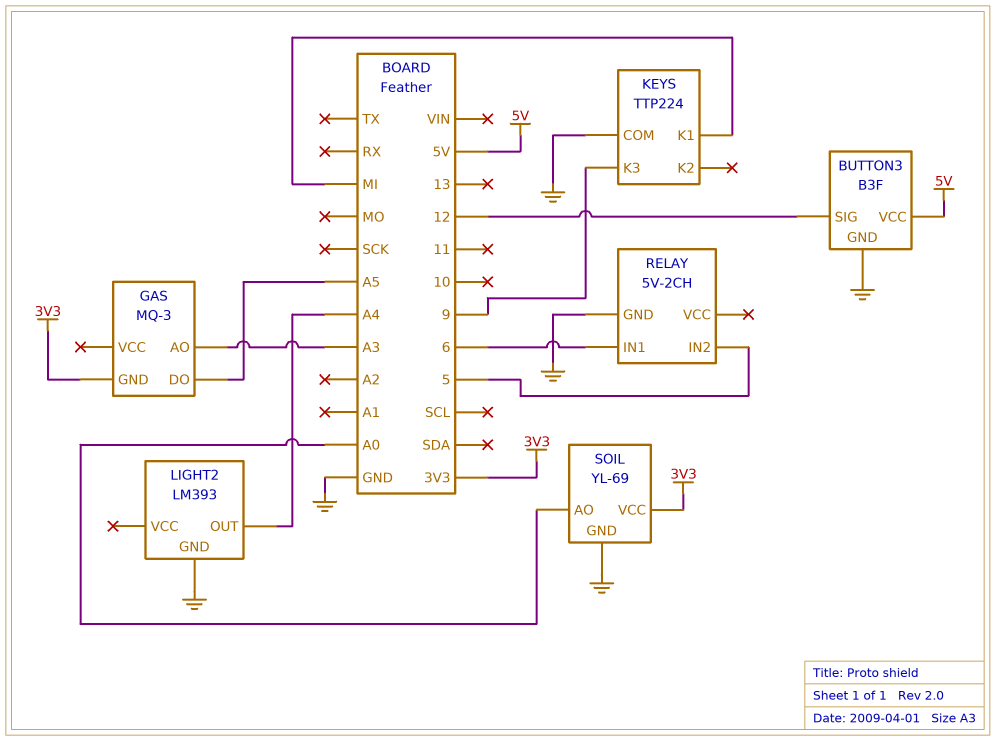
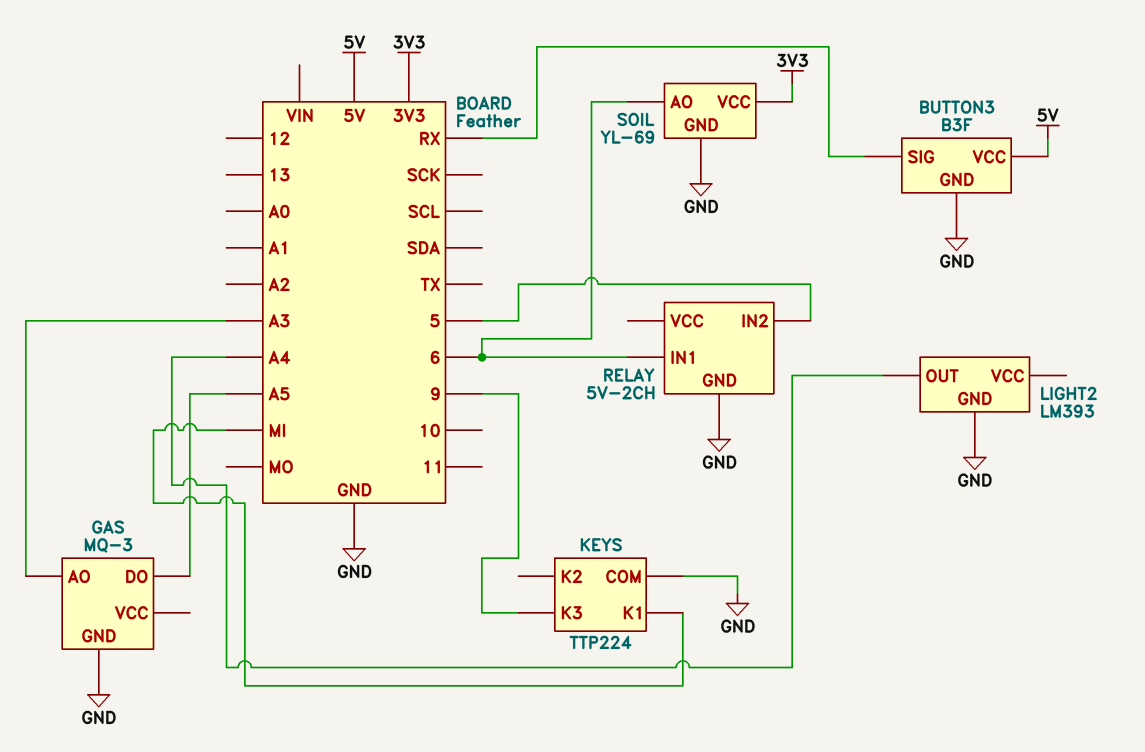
BUTTON3 pin SIG: 12 -> RX
GAS pin GND: 3V3 -> GND
SOIL pin AO: A0 -> 6

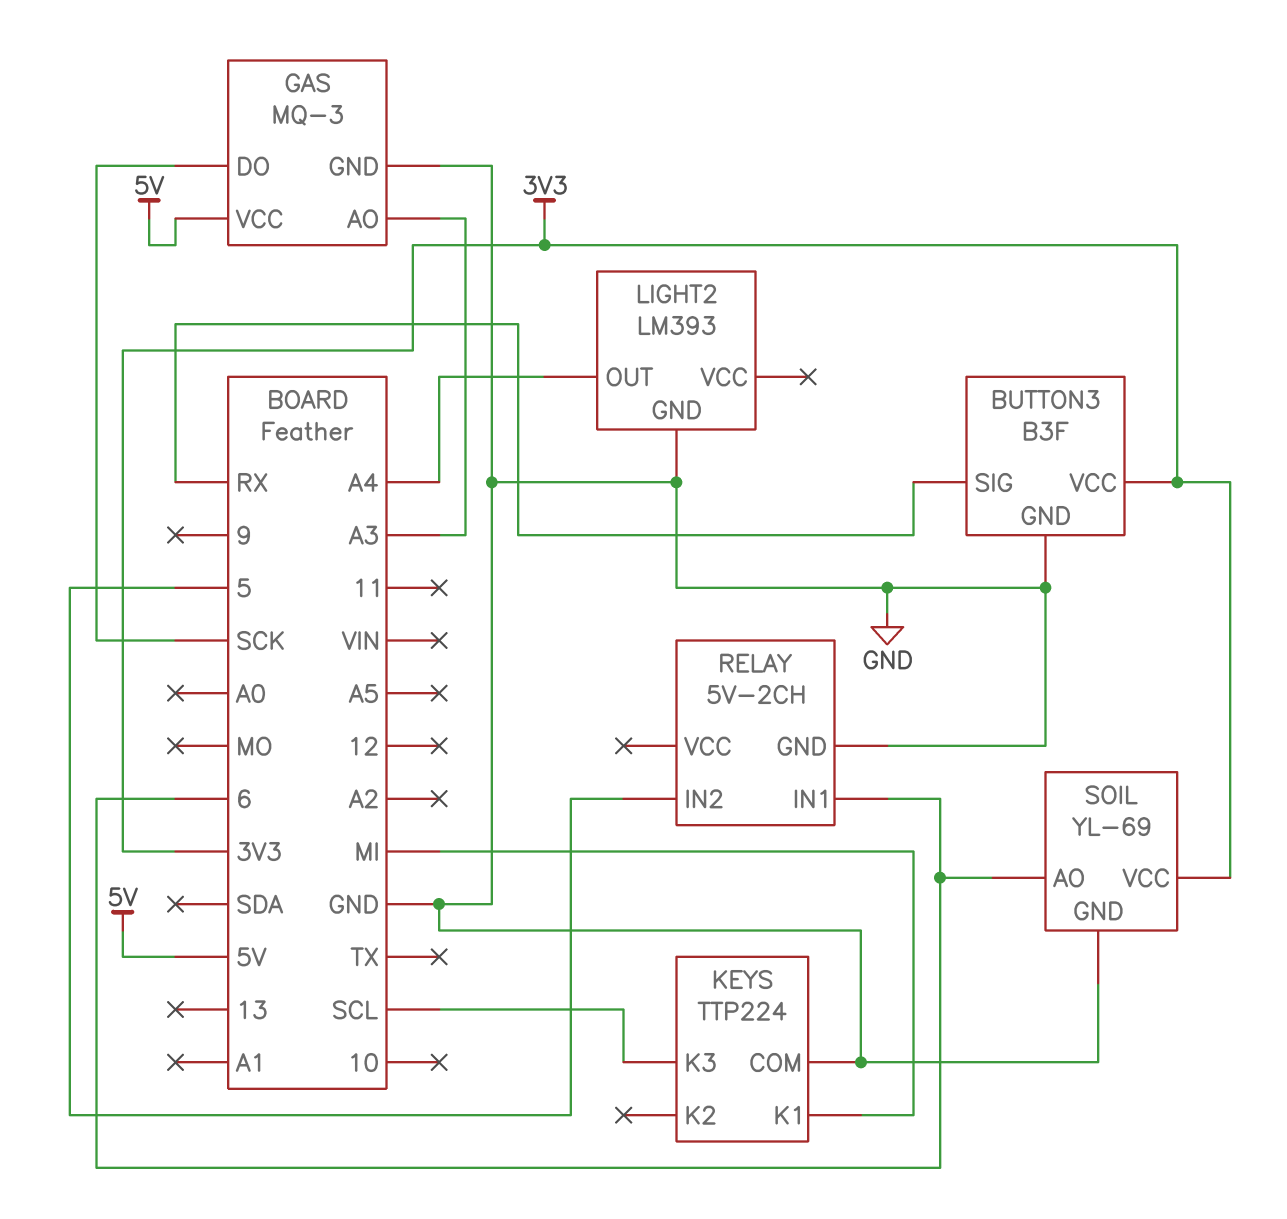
BUTTON3 pin VCC: 5V -> 3V3
GAS pin DO: A5 -> SCK
GAS pin VCC: none -> 5V
KEYS pin K3: 9 -> SCL

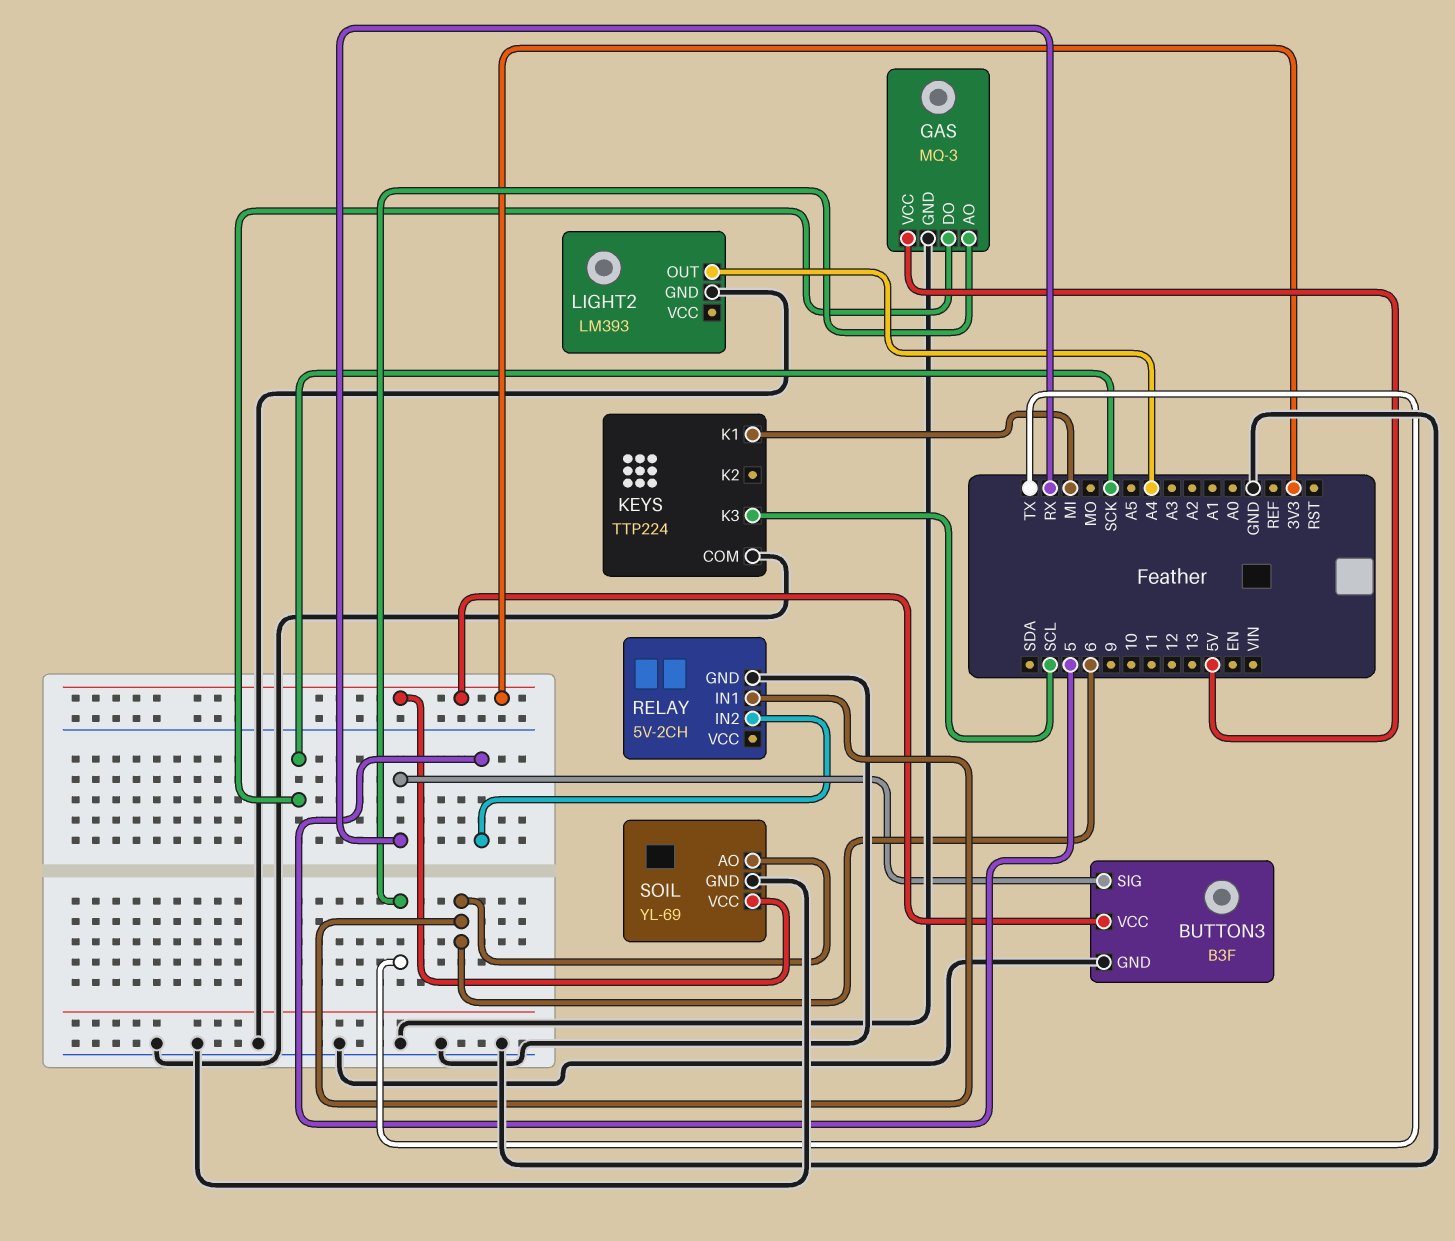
GAS pin AO: A3 -> TX

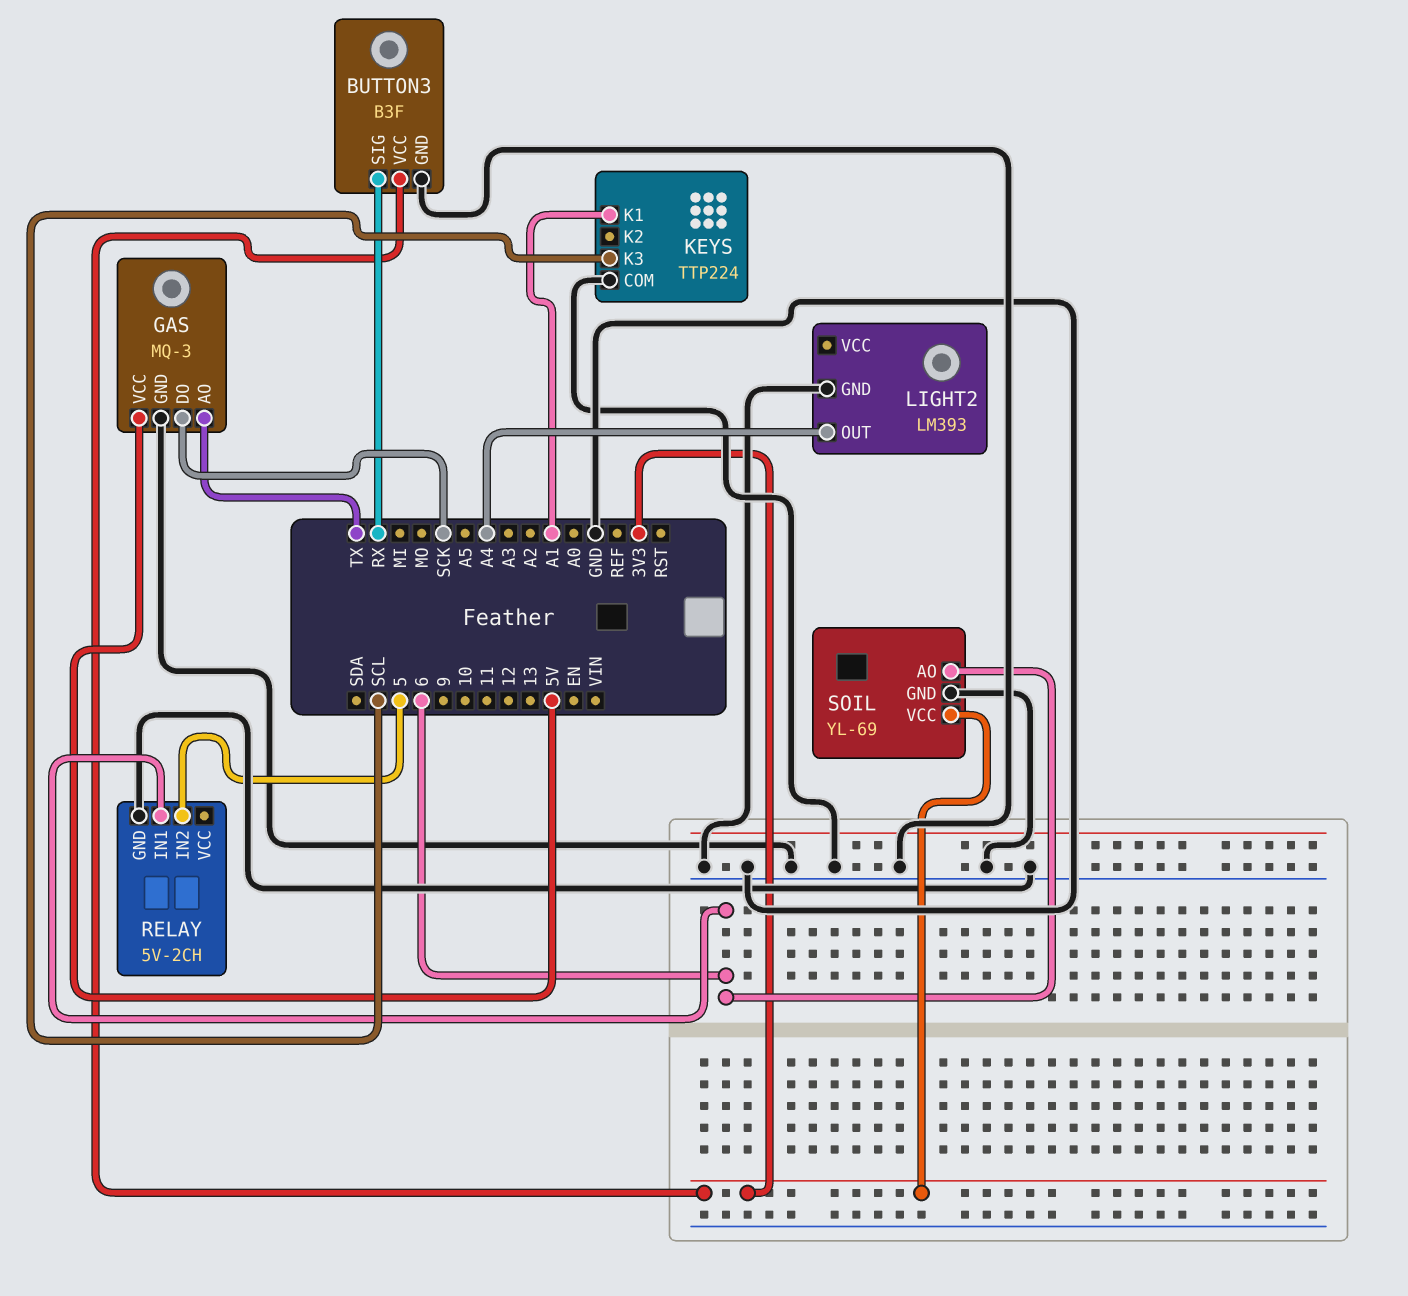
KEYS pin K1: MI -> A1

